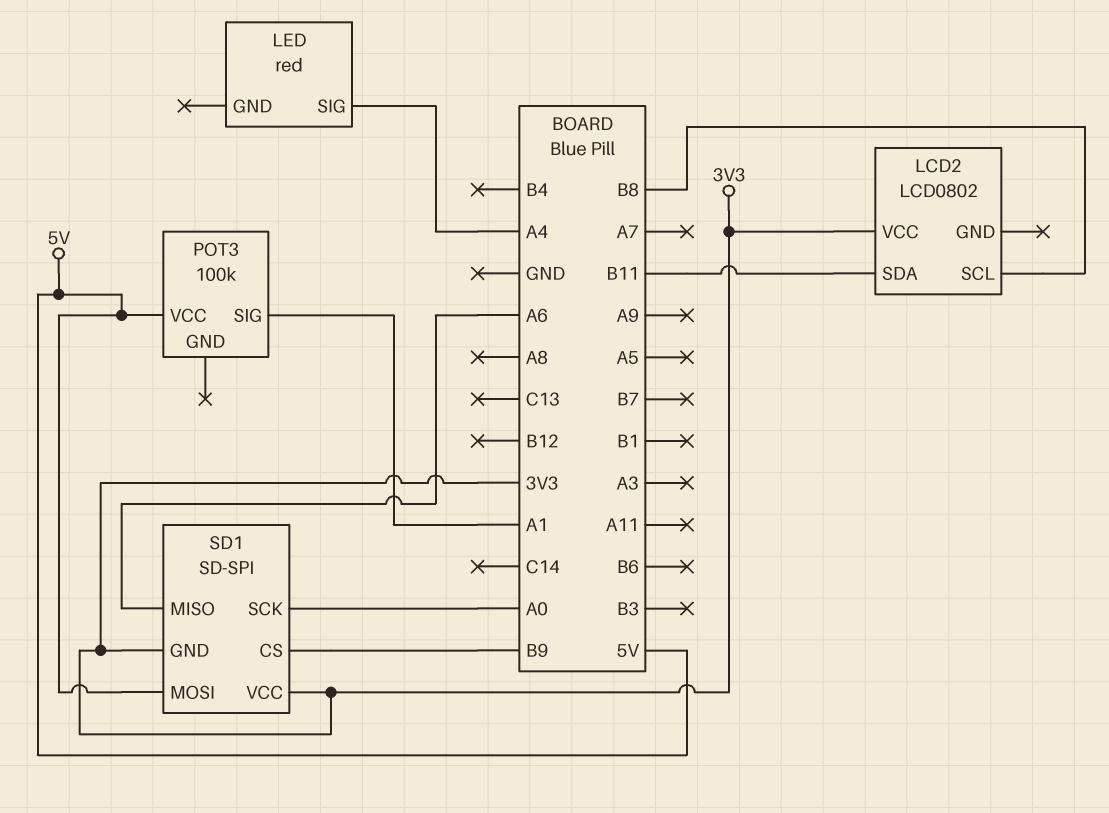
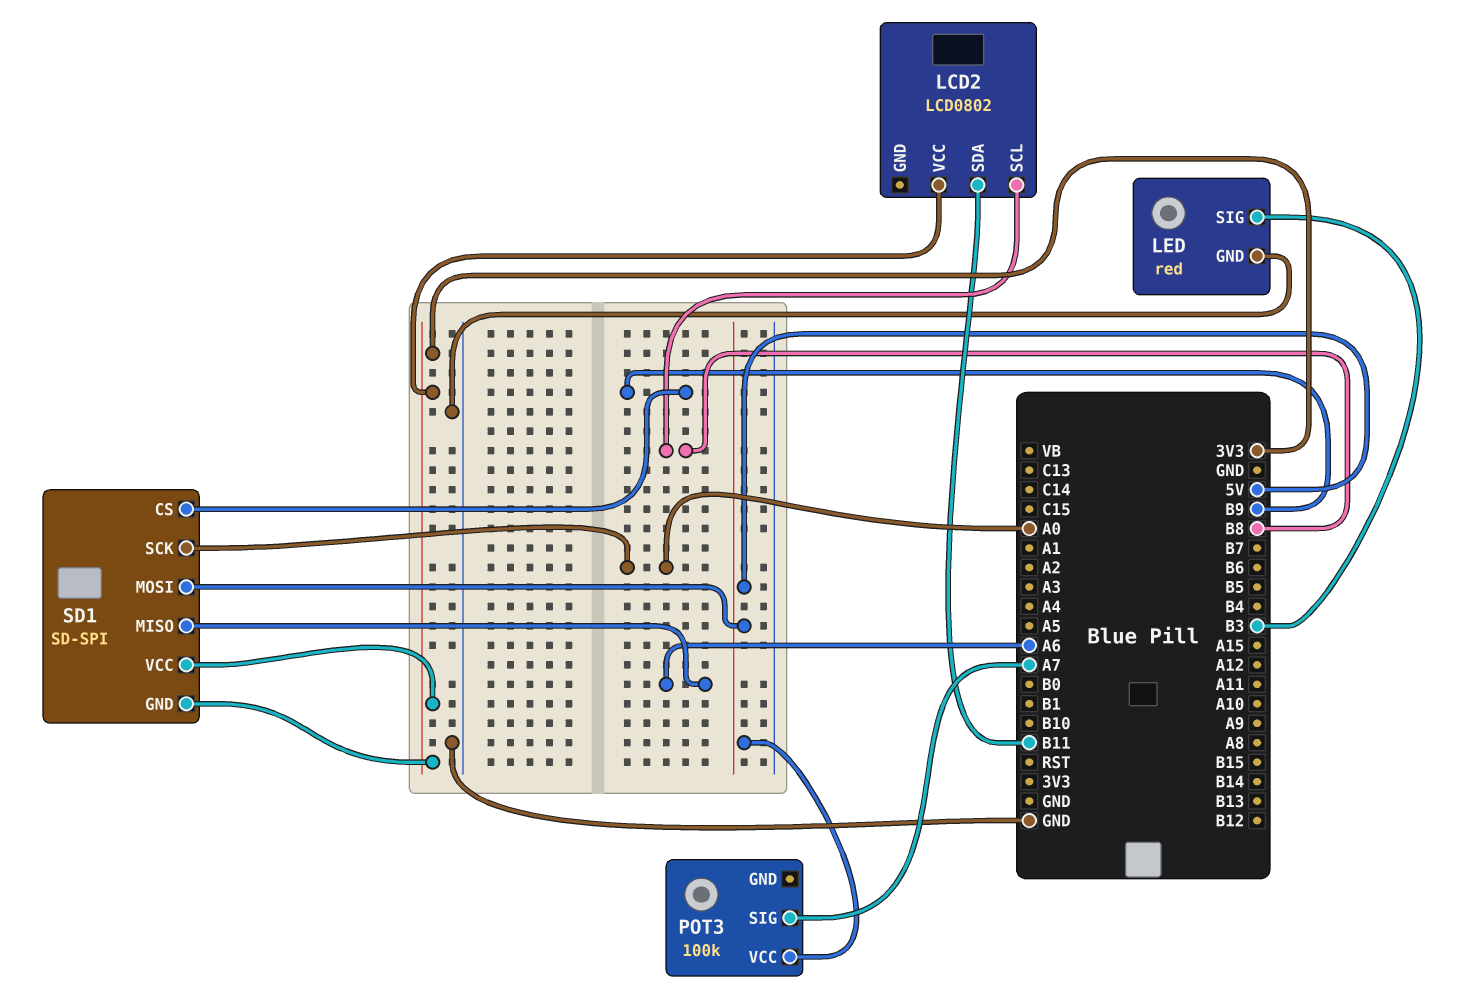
LED pin GND: none -> GND
LED pin SIG: A4 -> B3
POT3 pin SIG: A1 -> A7

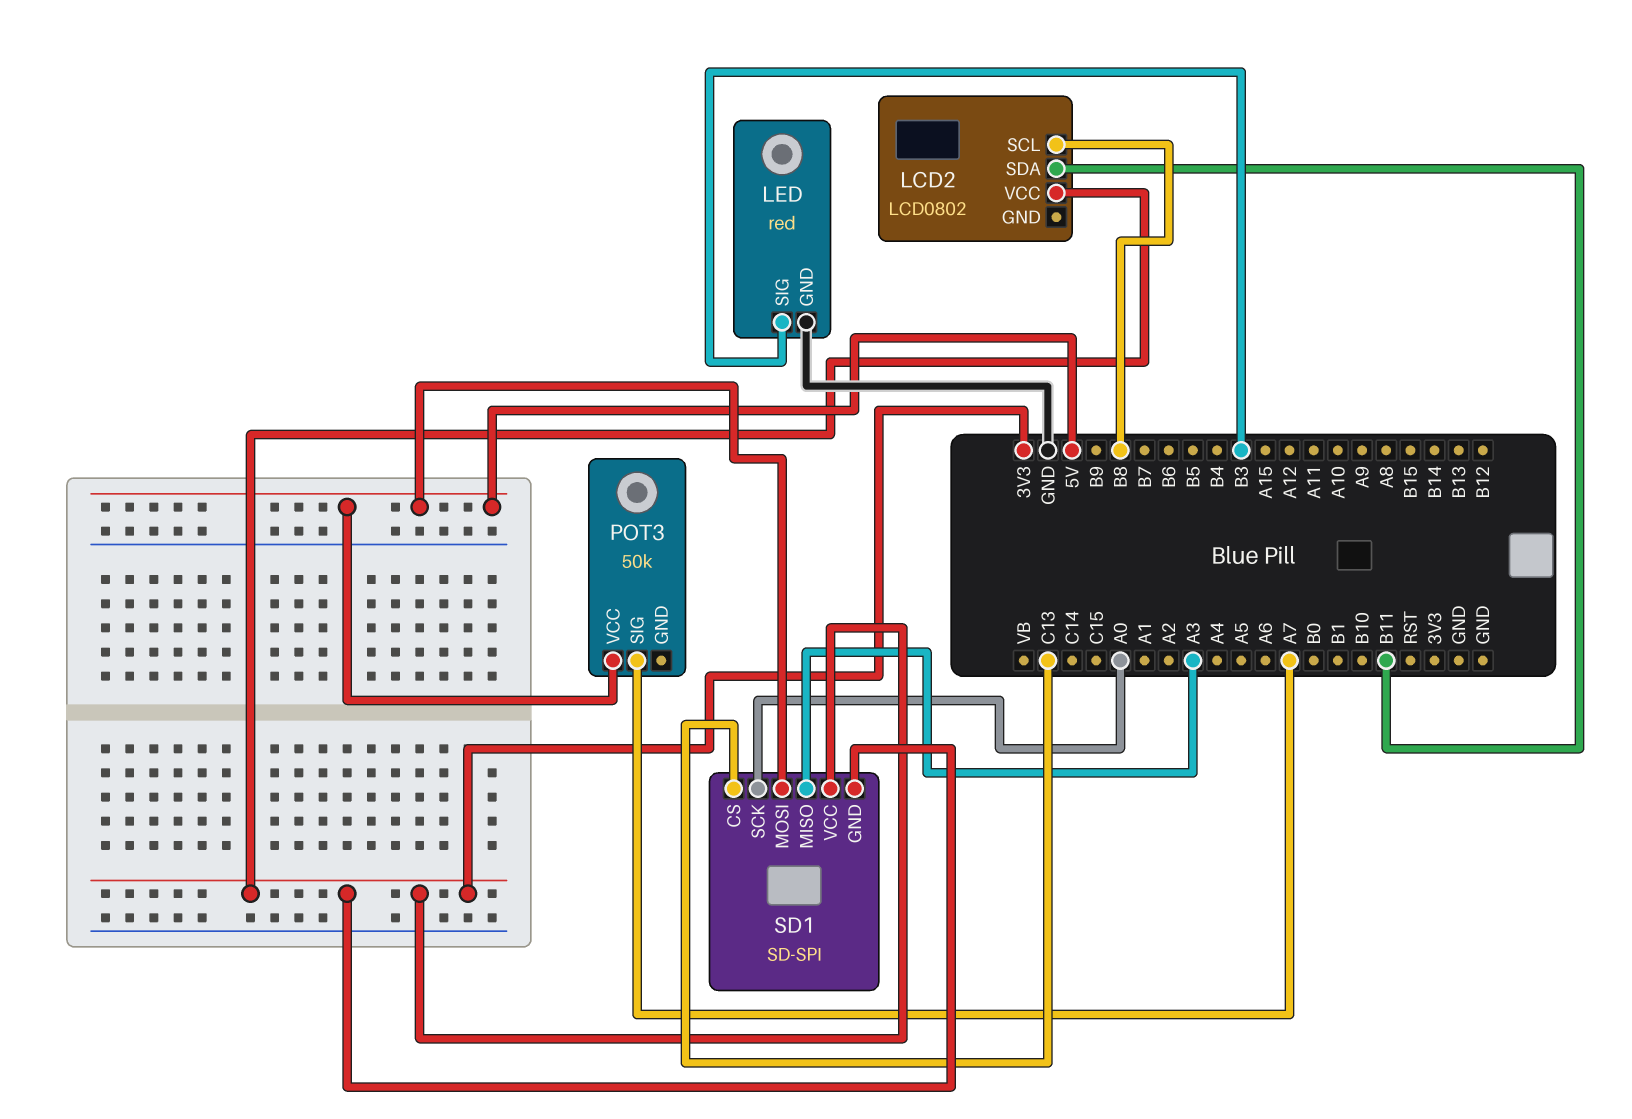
POT3: 100k -> 50k
SD1 pin CS: B9 -> C13
SD1 pin MISO: A6 -> A3

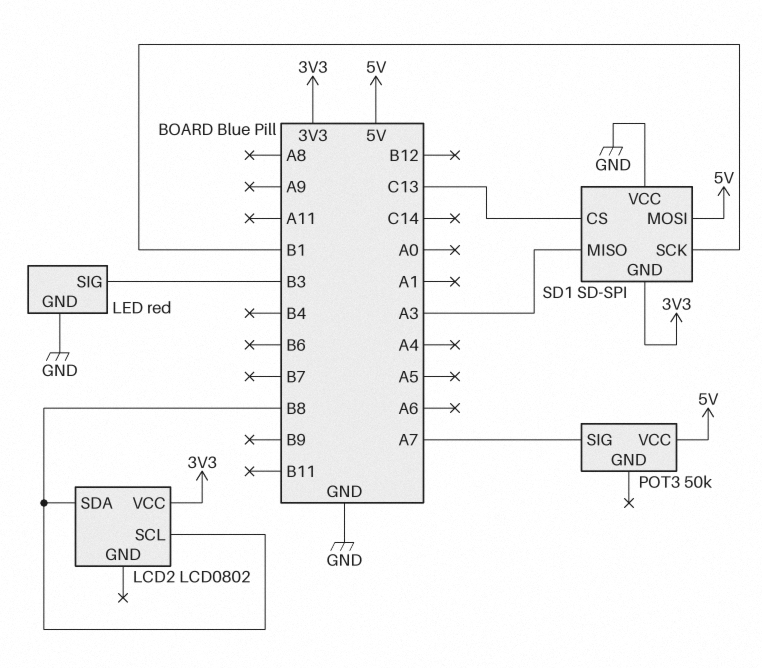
LCD2 pin SDA: B11 -> B8
SD1 pin SCK: A0 -> B1
SD1 pin VCC: 3V3 -> GND

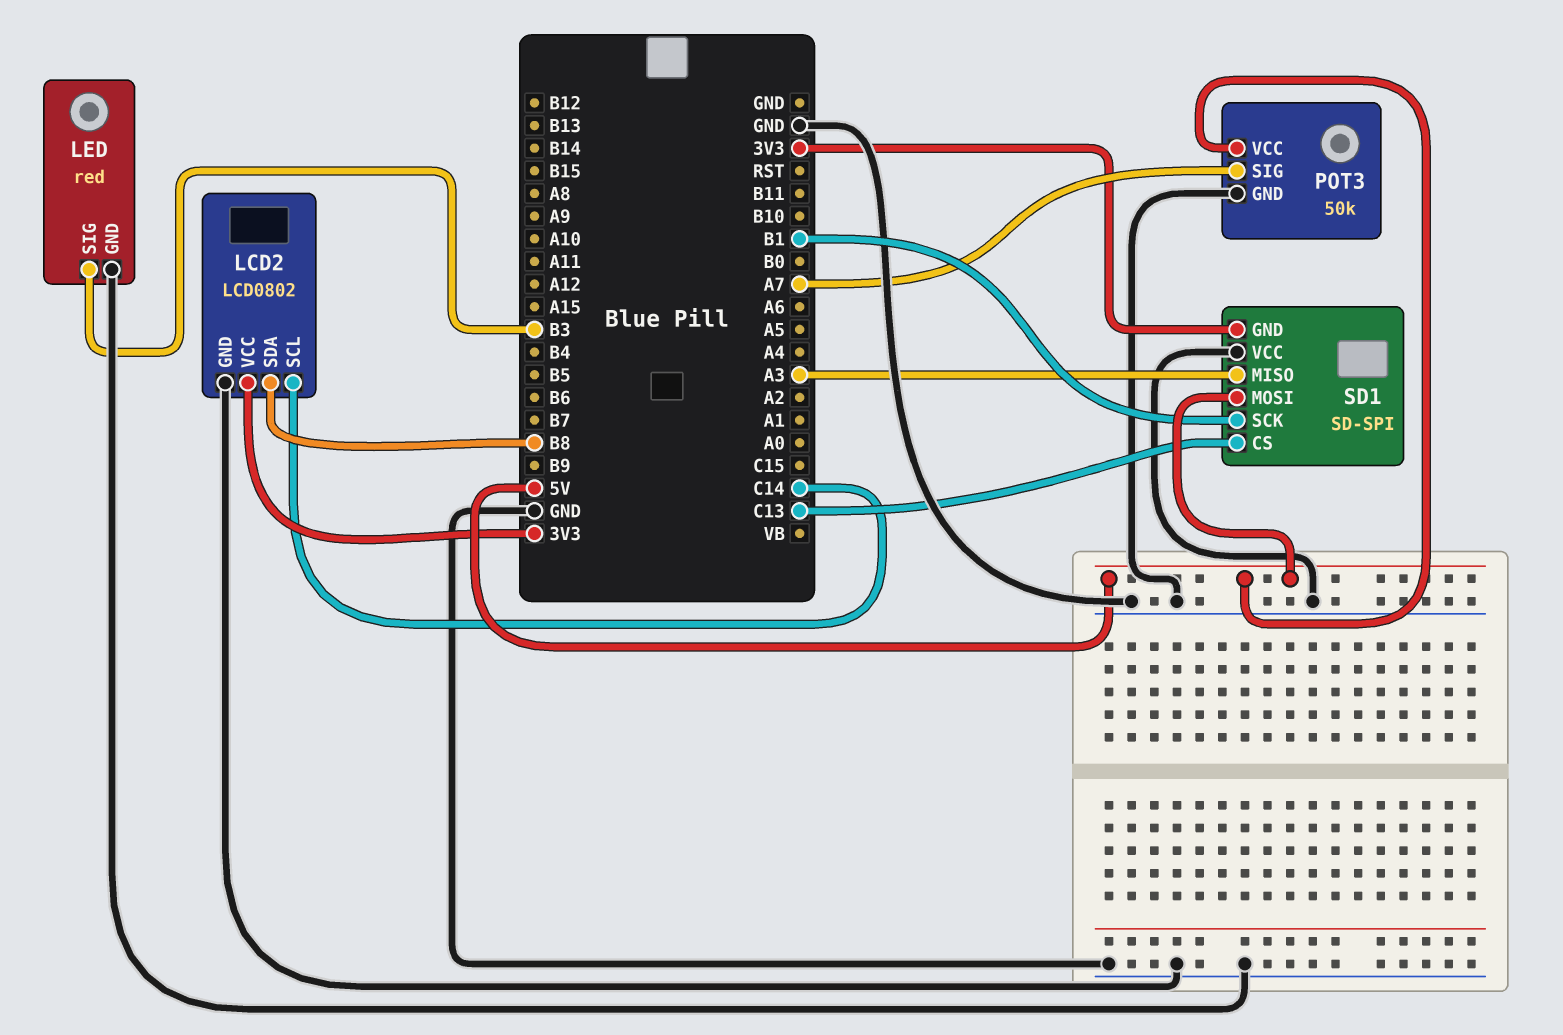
LCD2 pin GND: none -> GND
LCD2 pin SCL: B8 -> C14
POT3 pin GND: none -> GND

